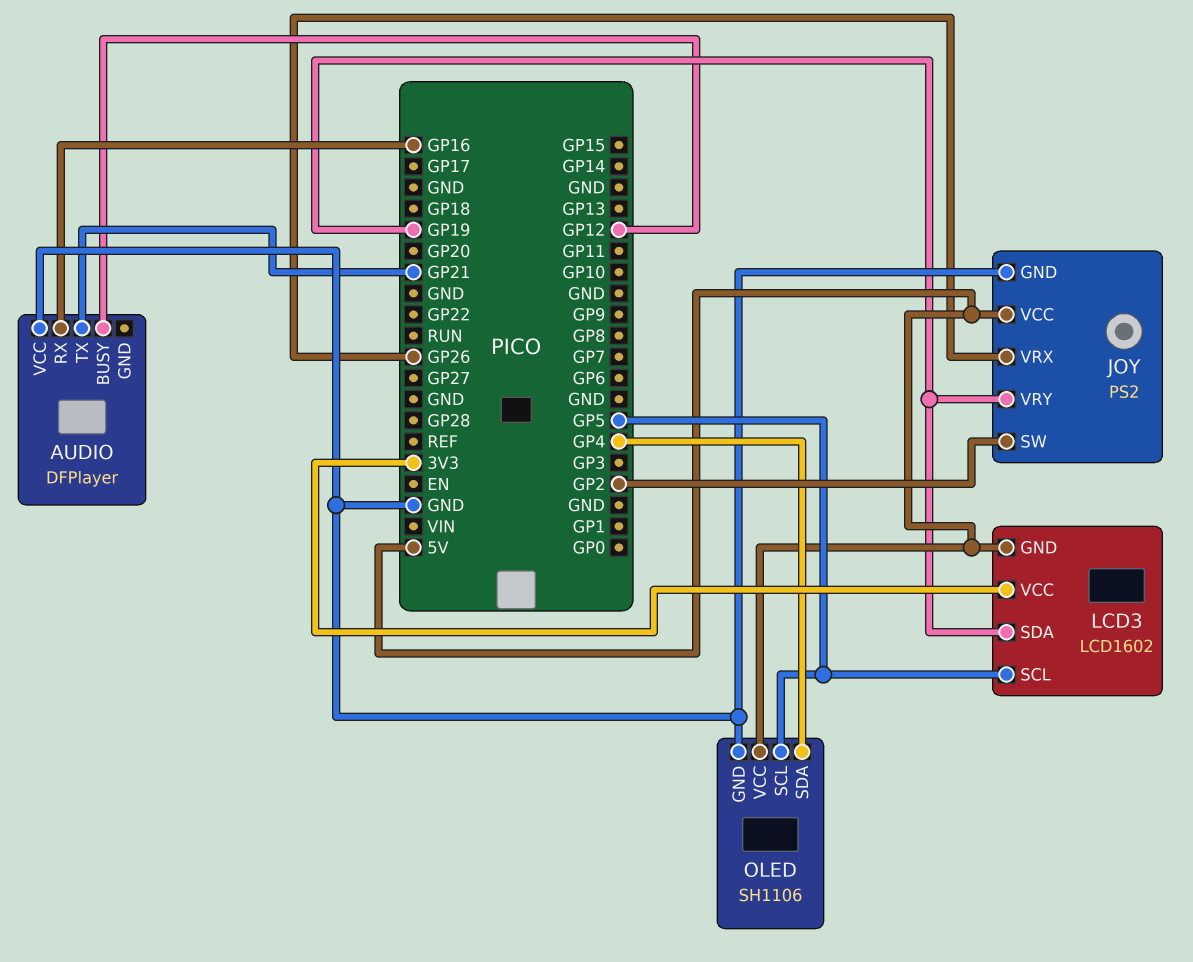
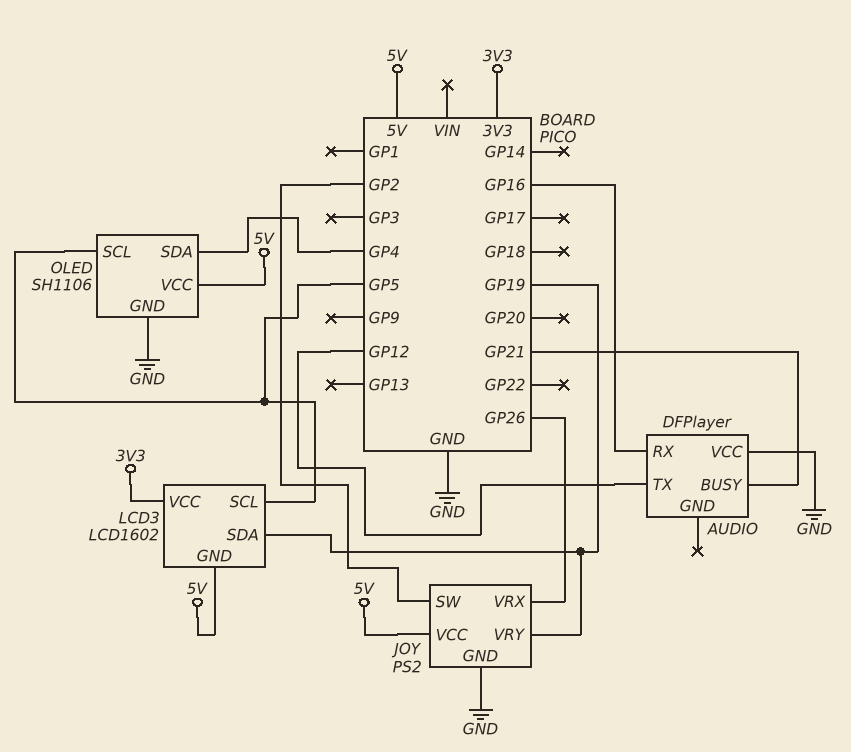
AUDIO pin BUSY: GP12 -> GP21
AUDIO pin TX: GP21 -> GP12

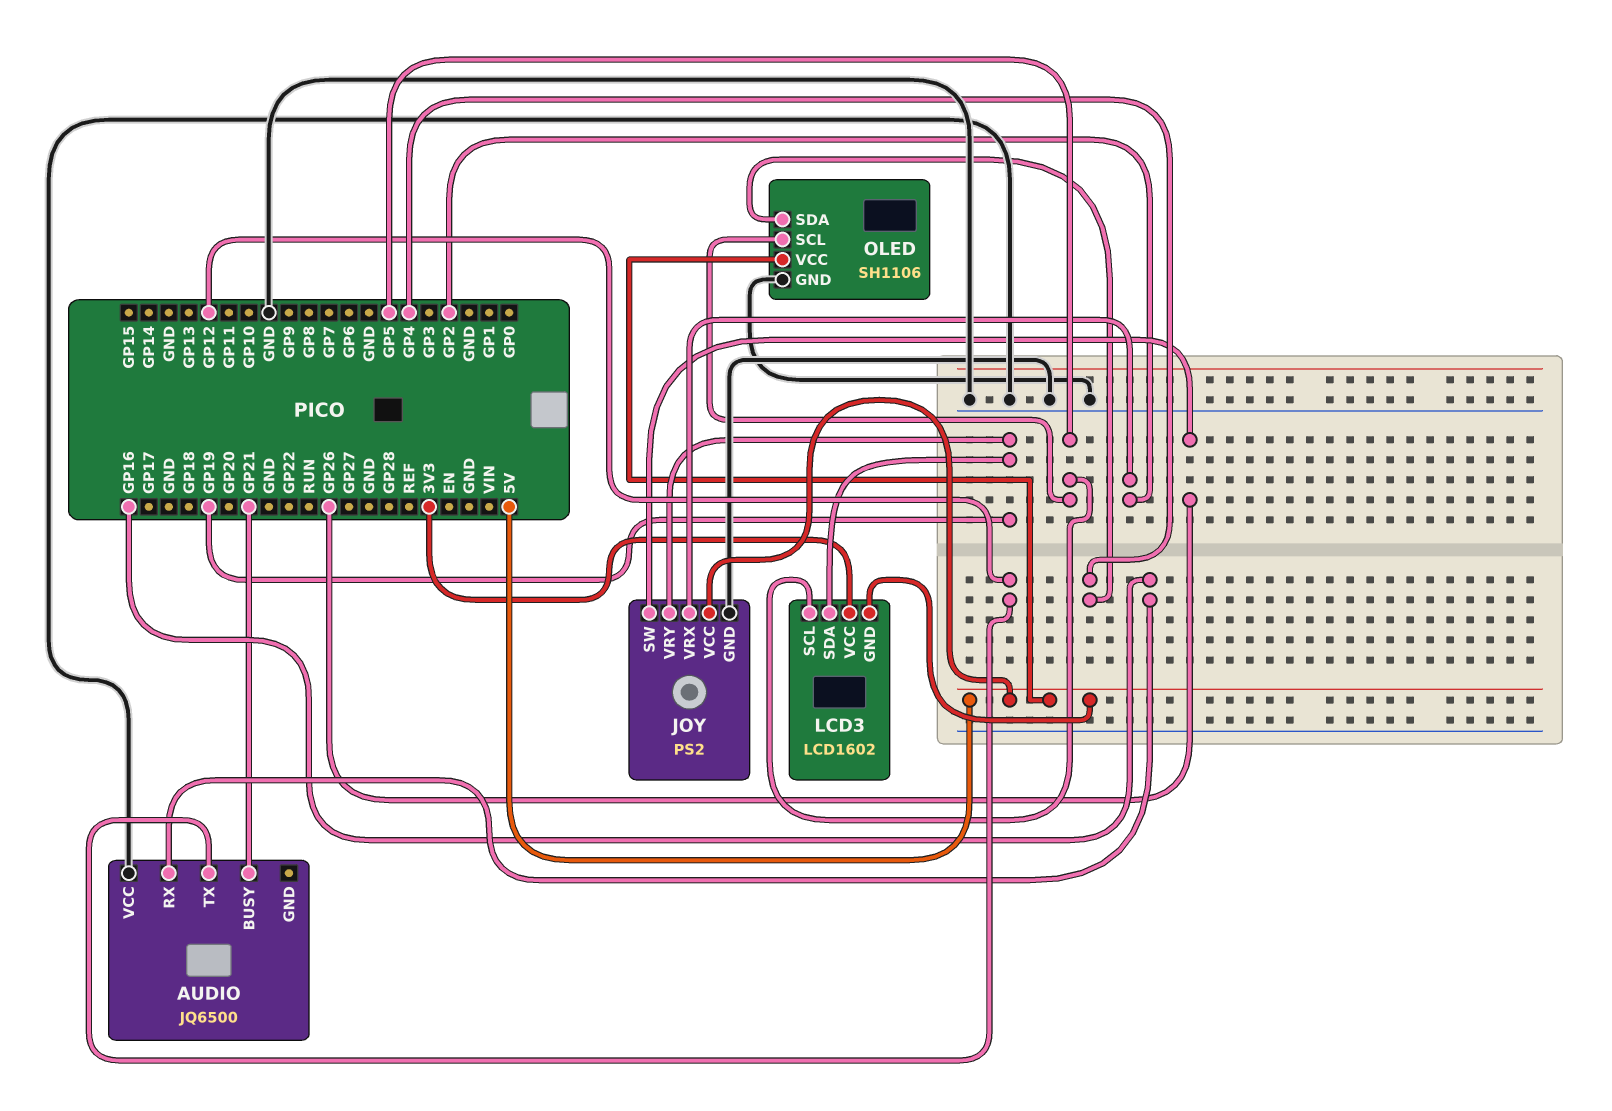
AUDIO: DFPlayer -> JQ6500
JOY pin SW: GP2 -> GP26
JOY pin VRX: GP26 -> GP2

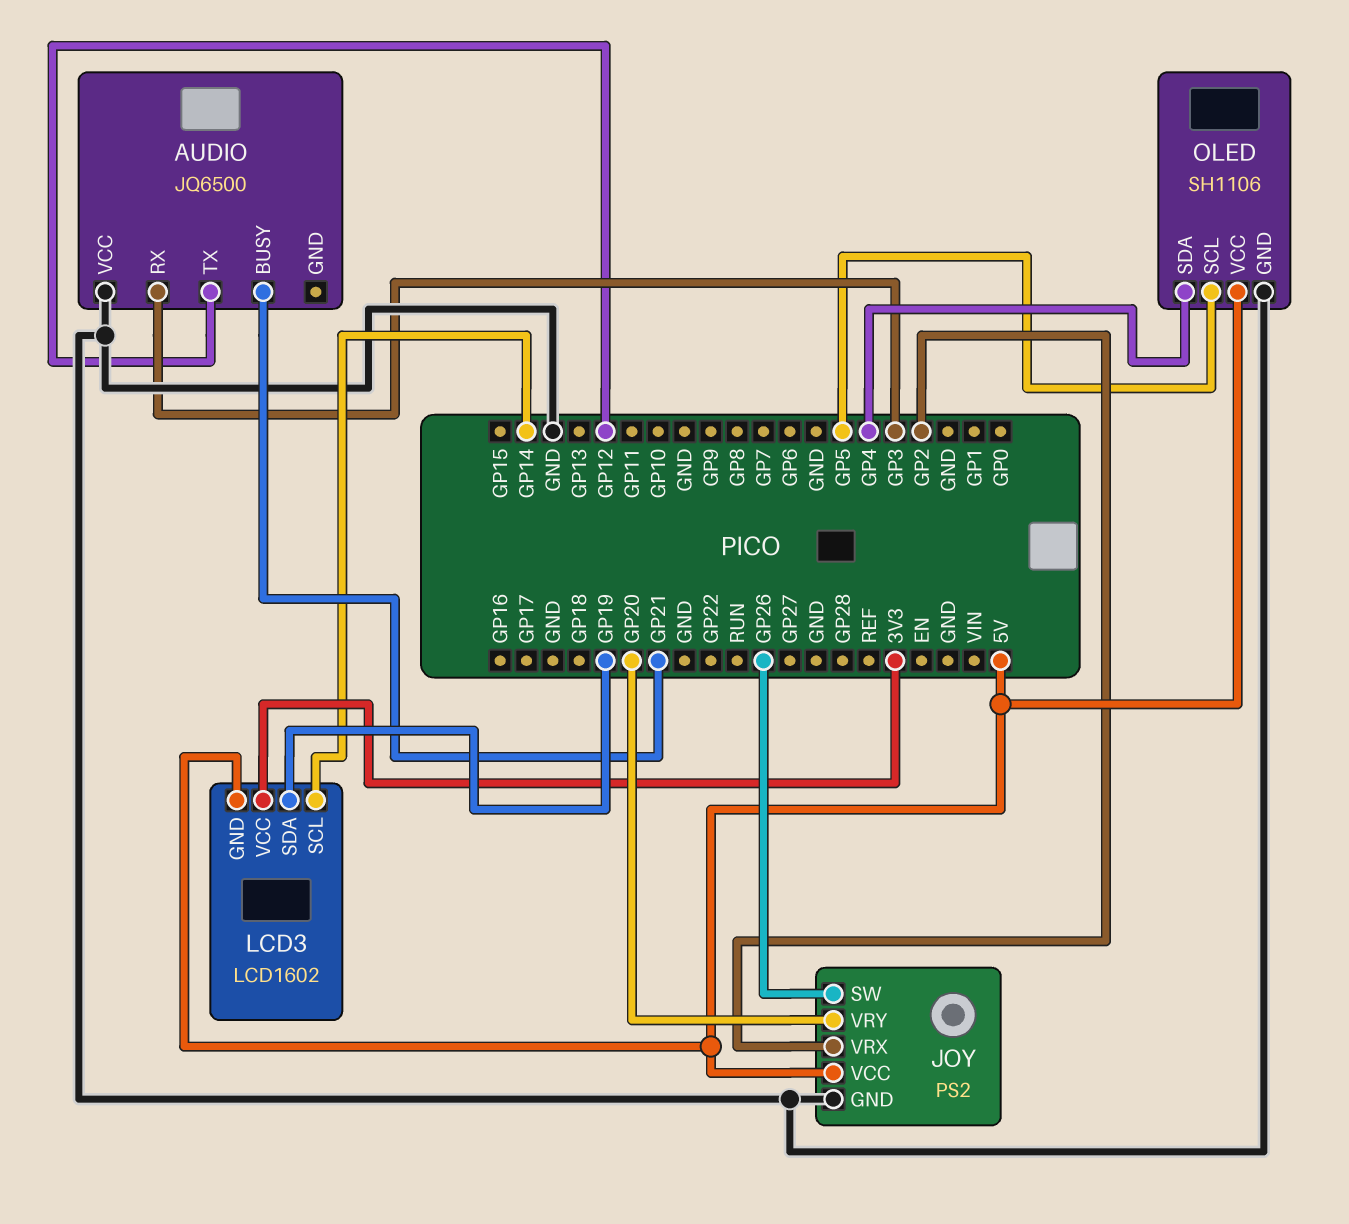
AUDIO pin RX: GP16 -> GP3
JOY pin VRY: GP19 -> GP20
LCD3 pin SCL: GP5 -> GP14

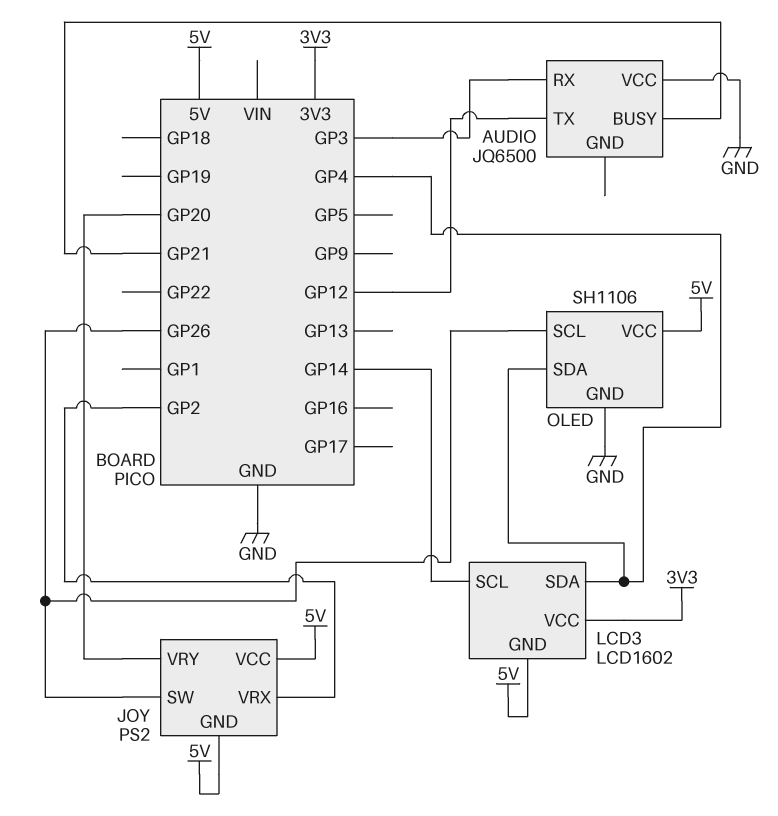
JOY pin GND: GND -> 5V
LCD3 pin SDA: GP19 -> GP4
OLED pin SCL: GP5 -> GP26

